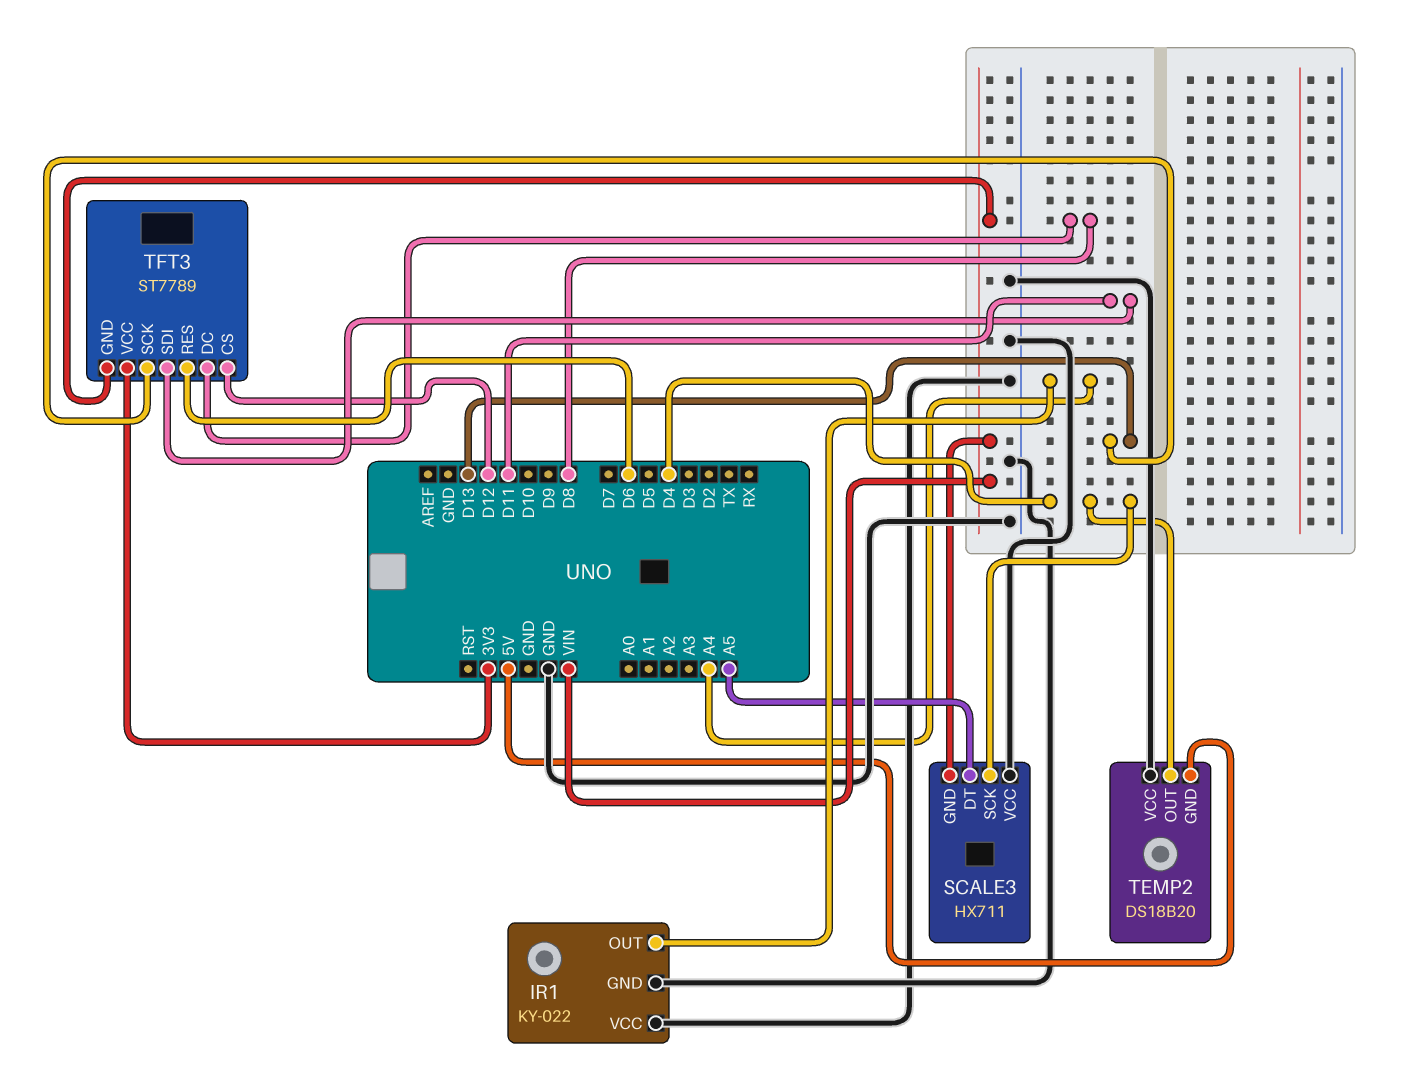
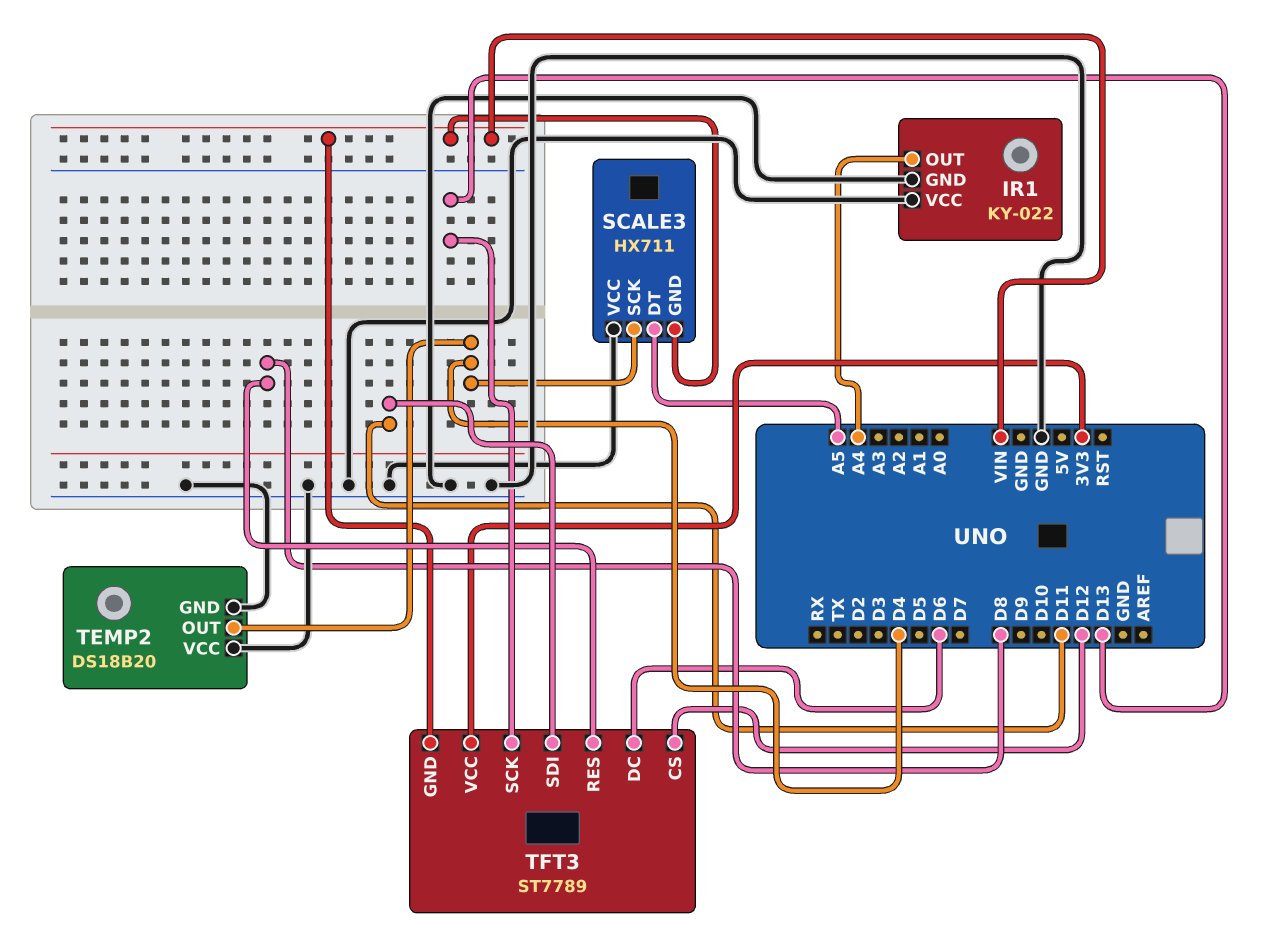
TEMP2 pin GND: 5V -> GND
TFT3 pin DC: D8 -> D6
TFT3 pin RES: D6 -> D8

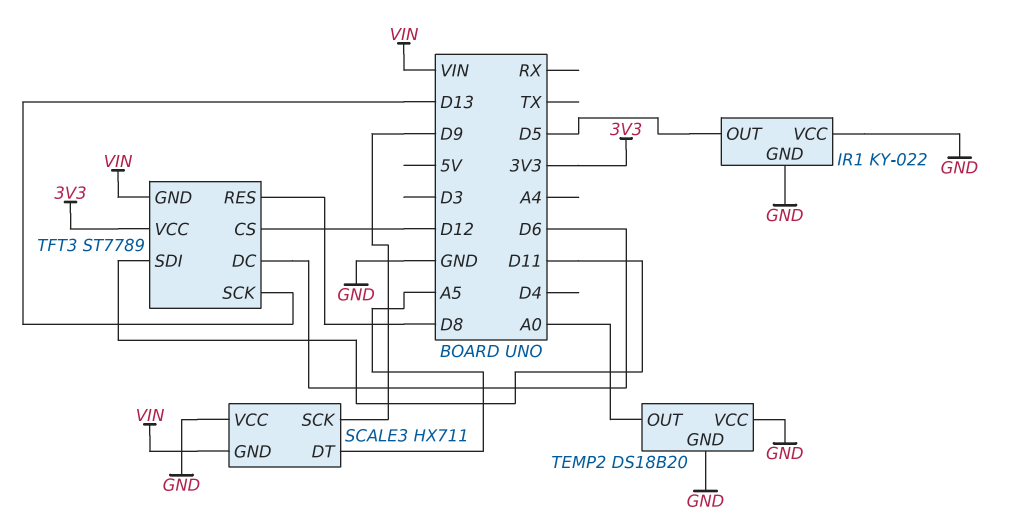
IR1 pin OUT: A4 -> D5
SCALE3 pin SCK: D4 -> D9
TEMP2 pin OUT: D4 -> A0

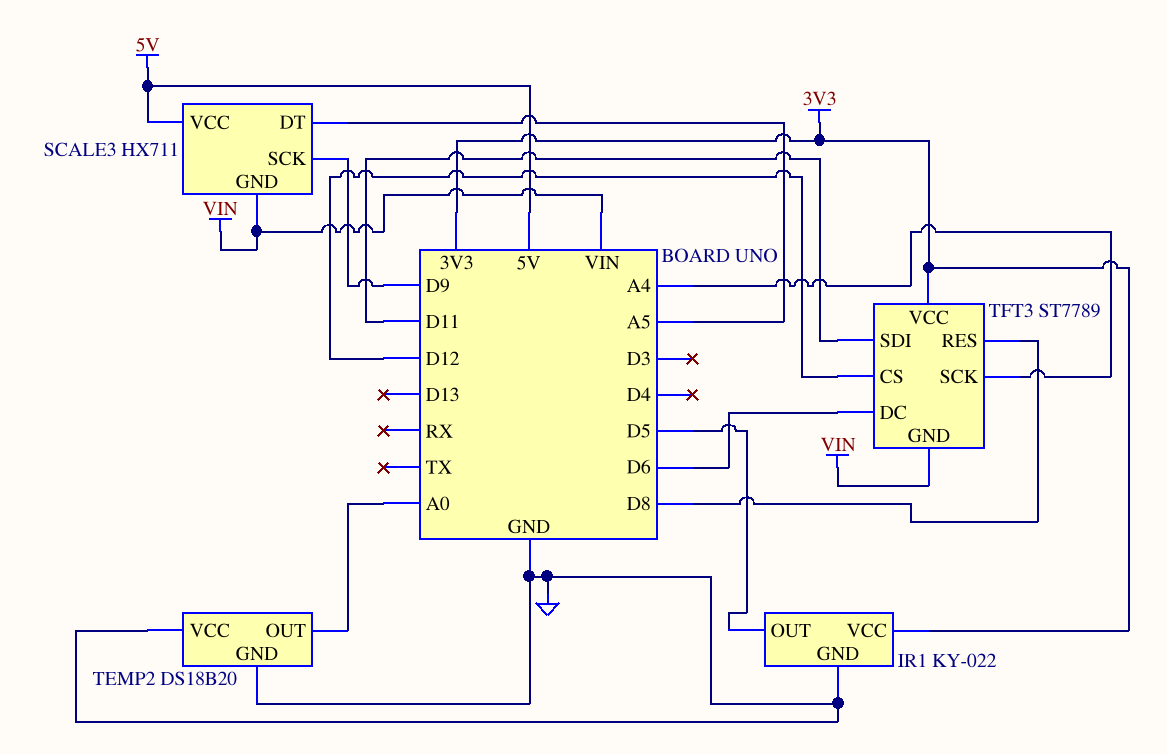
IR1 pin VCC: GND -> 3V3
SCALE3 pin VCC: GND -> 5V
TFT3 pin SCK: D13 -> A4

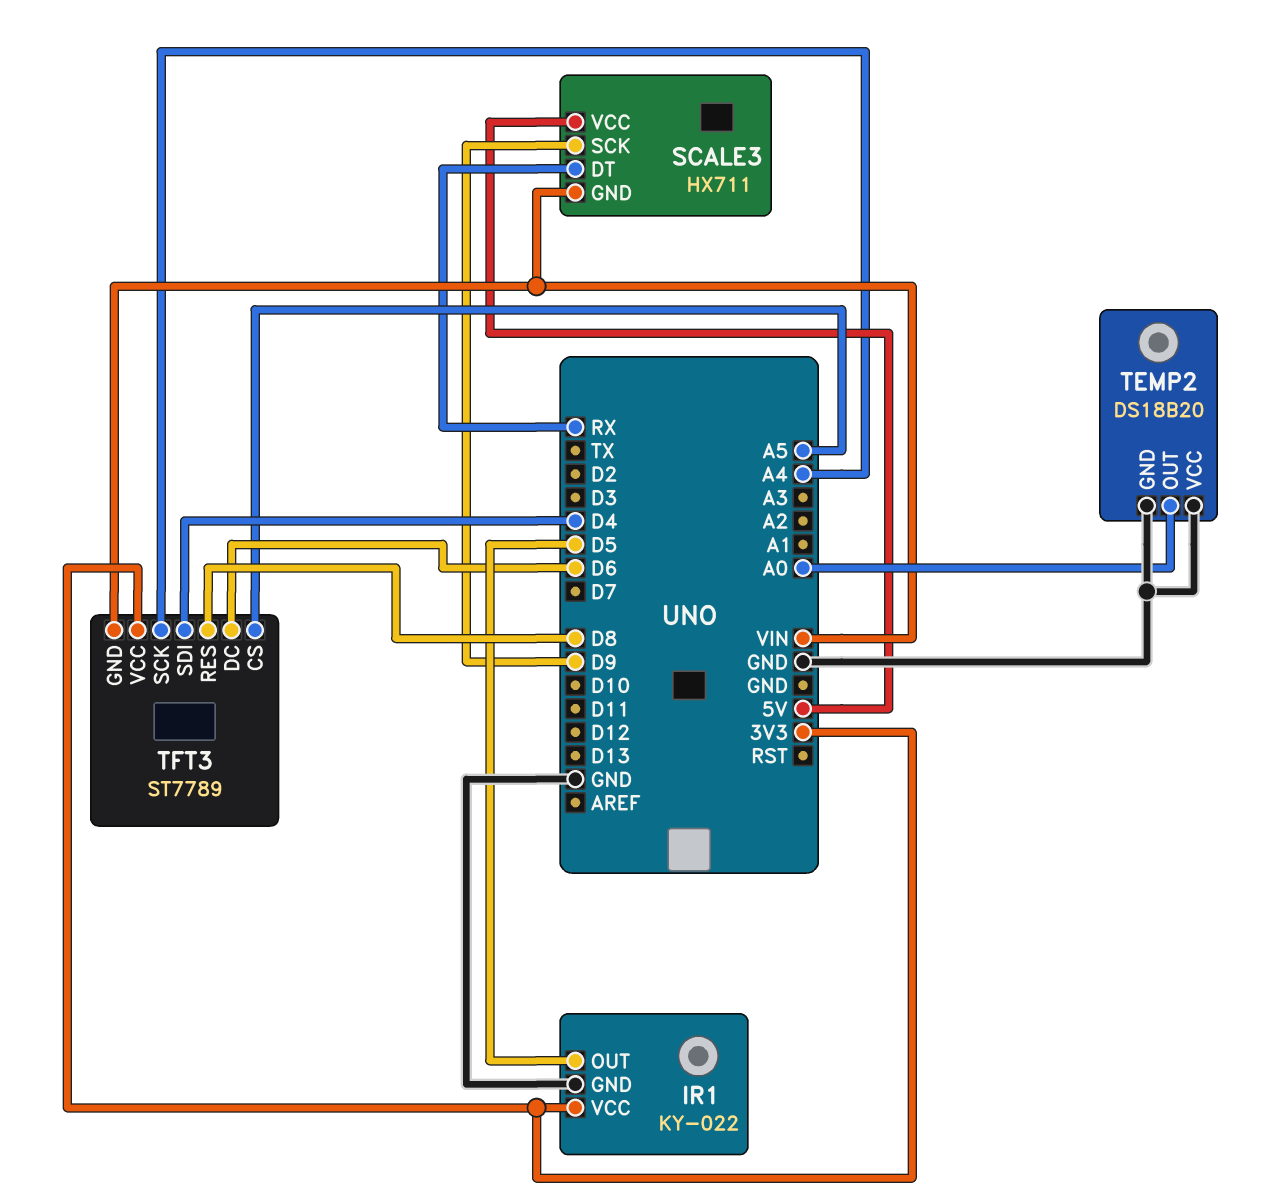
SCALE3 pin DT: A5 -> RX
TFT3 pin CS: D12 -> A5
TFT3 pin SDI: D11 -> D4

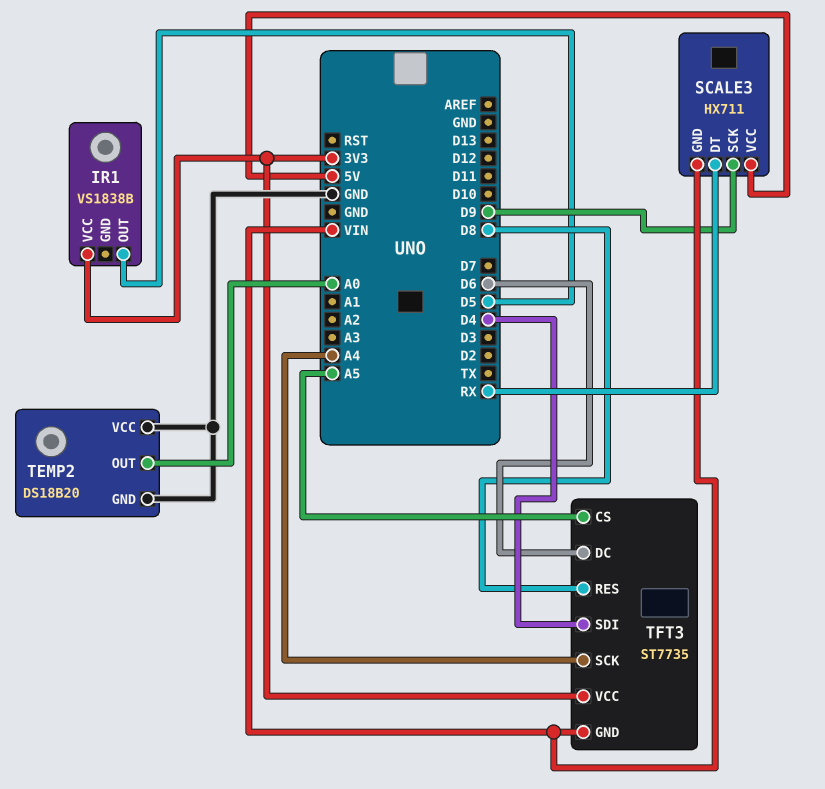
IR1: KY-022 -> VS1838B
IR1 pin GND: GND -> none
TFT3: ST7789 -> ST7735

